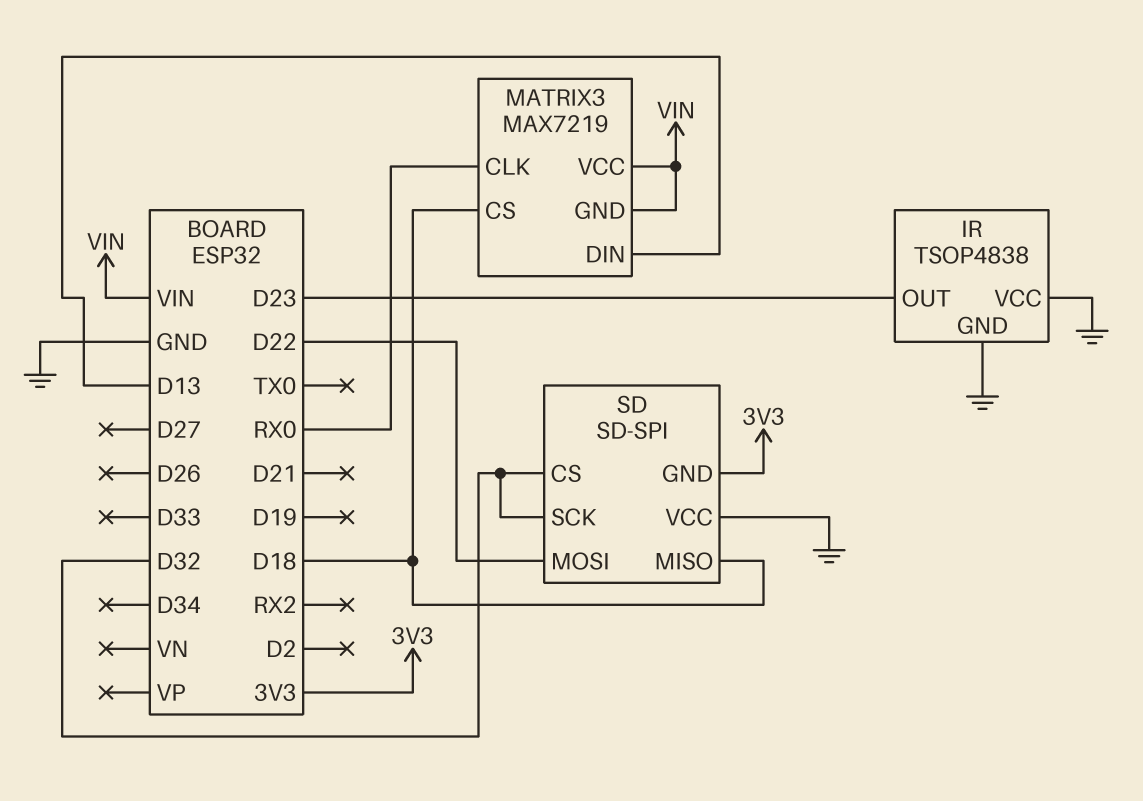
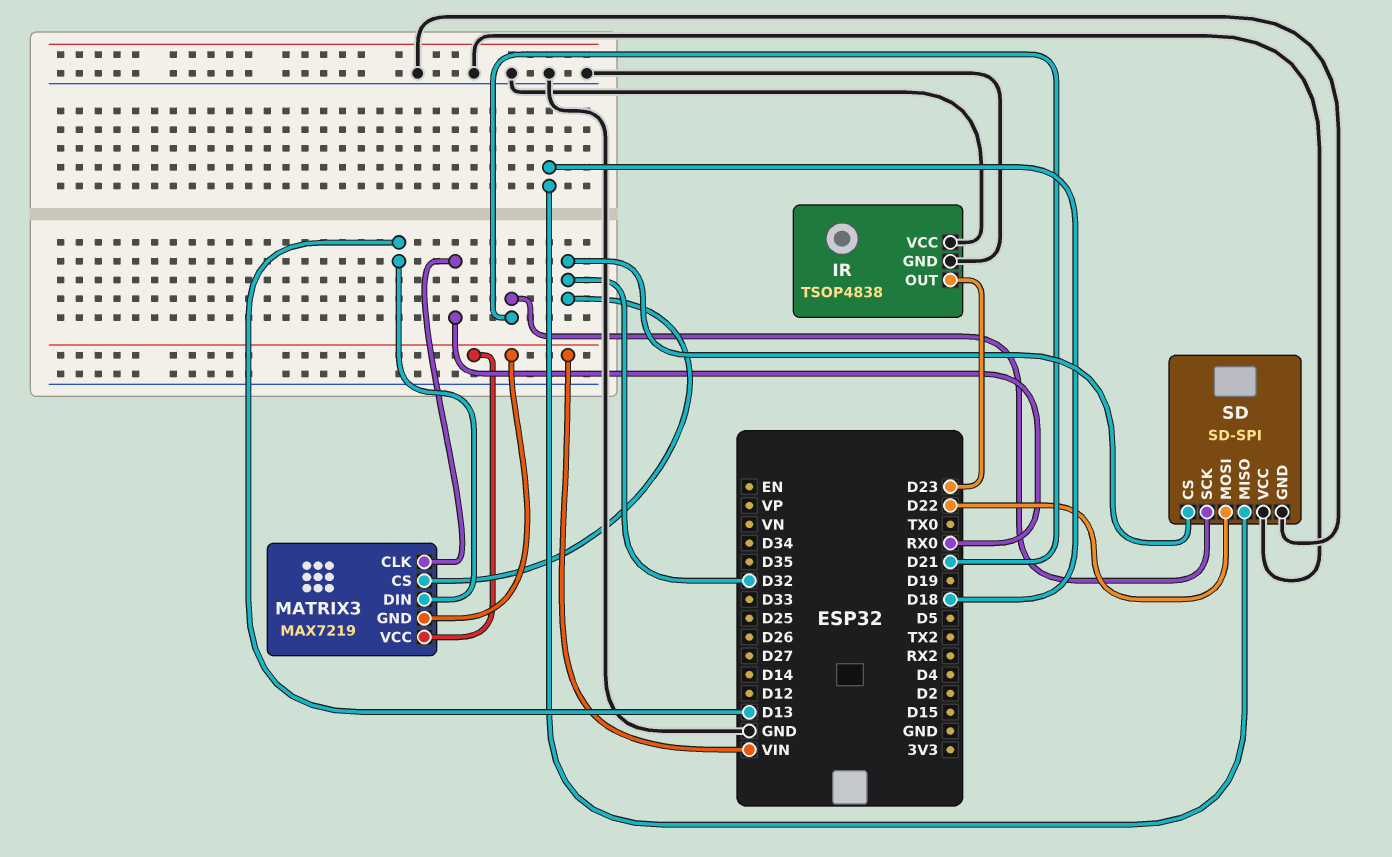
MATRIX3 pin CS: D18 -> D32
SD pin GND: 3V3 -> GND
SD pin SCK: D32 -> D21

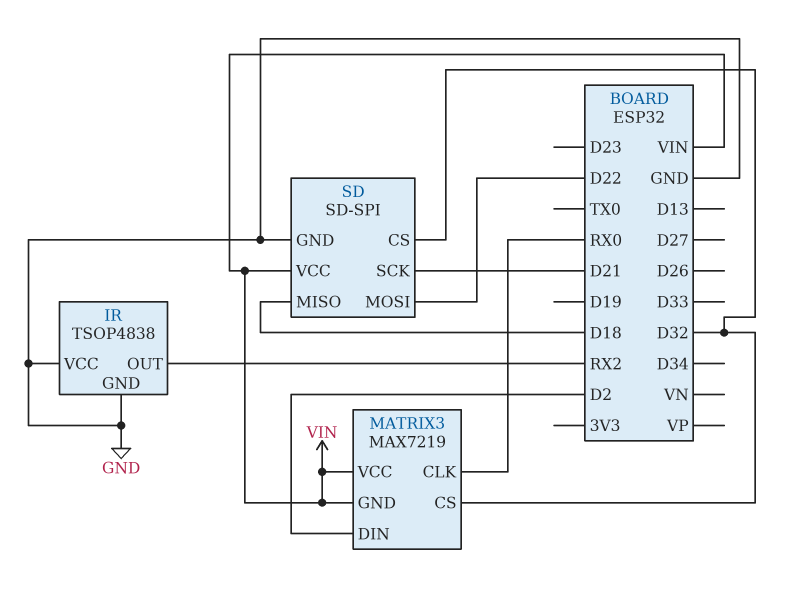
IR pin OUT: D23 -> RX2
MATRIX3 pin DIN: D13 -> D2
SD pin VCC: GND -> VIN

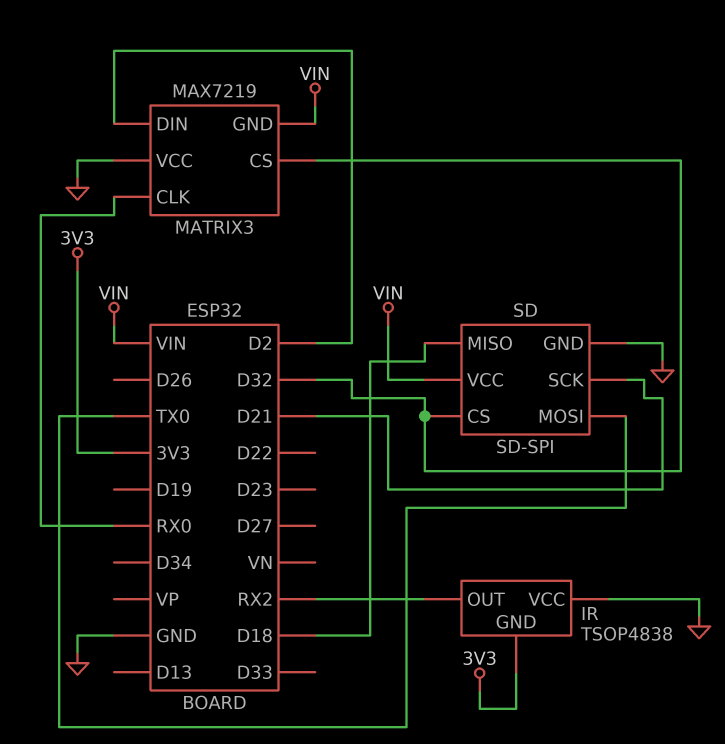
IR pin GND: GND -> 3V3
MATRIX3 pin VCC: VIN -> GND
SD pin MOSI: D22 -> TX0

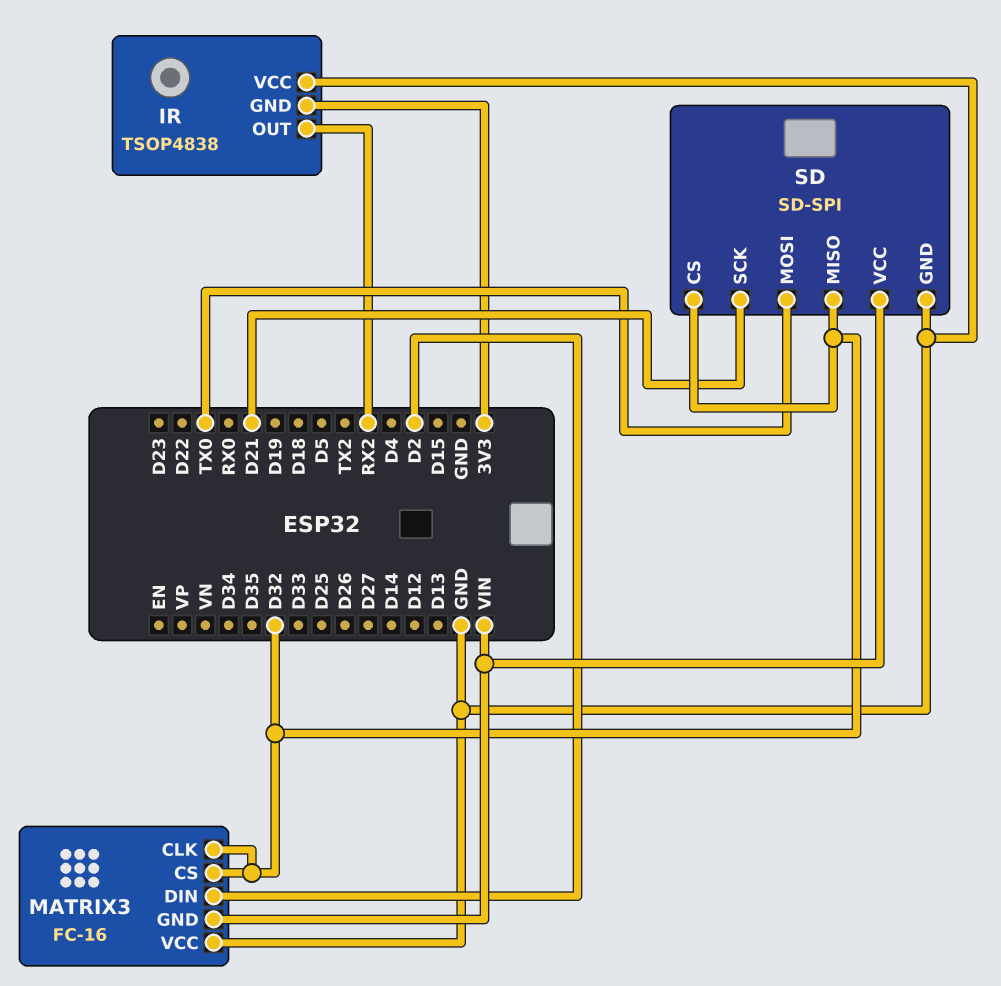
MATRIX3: MAX7219 -> FC-16
MATRIX3 pin CLK: RX0 -> D32
SD pin MISO: D18 -> D32

